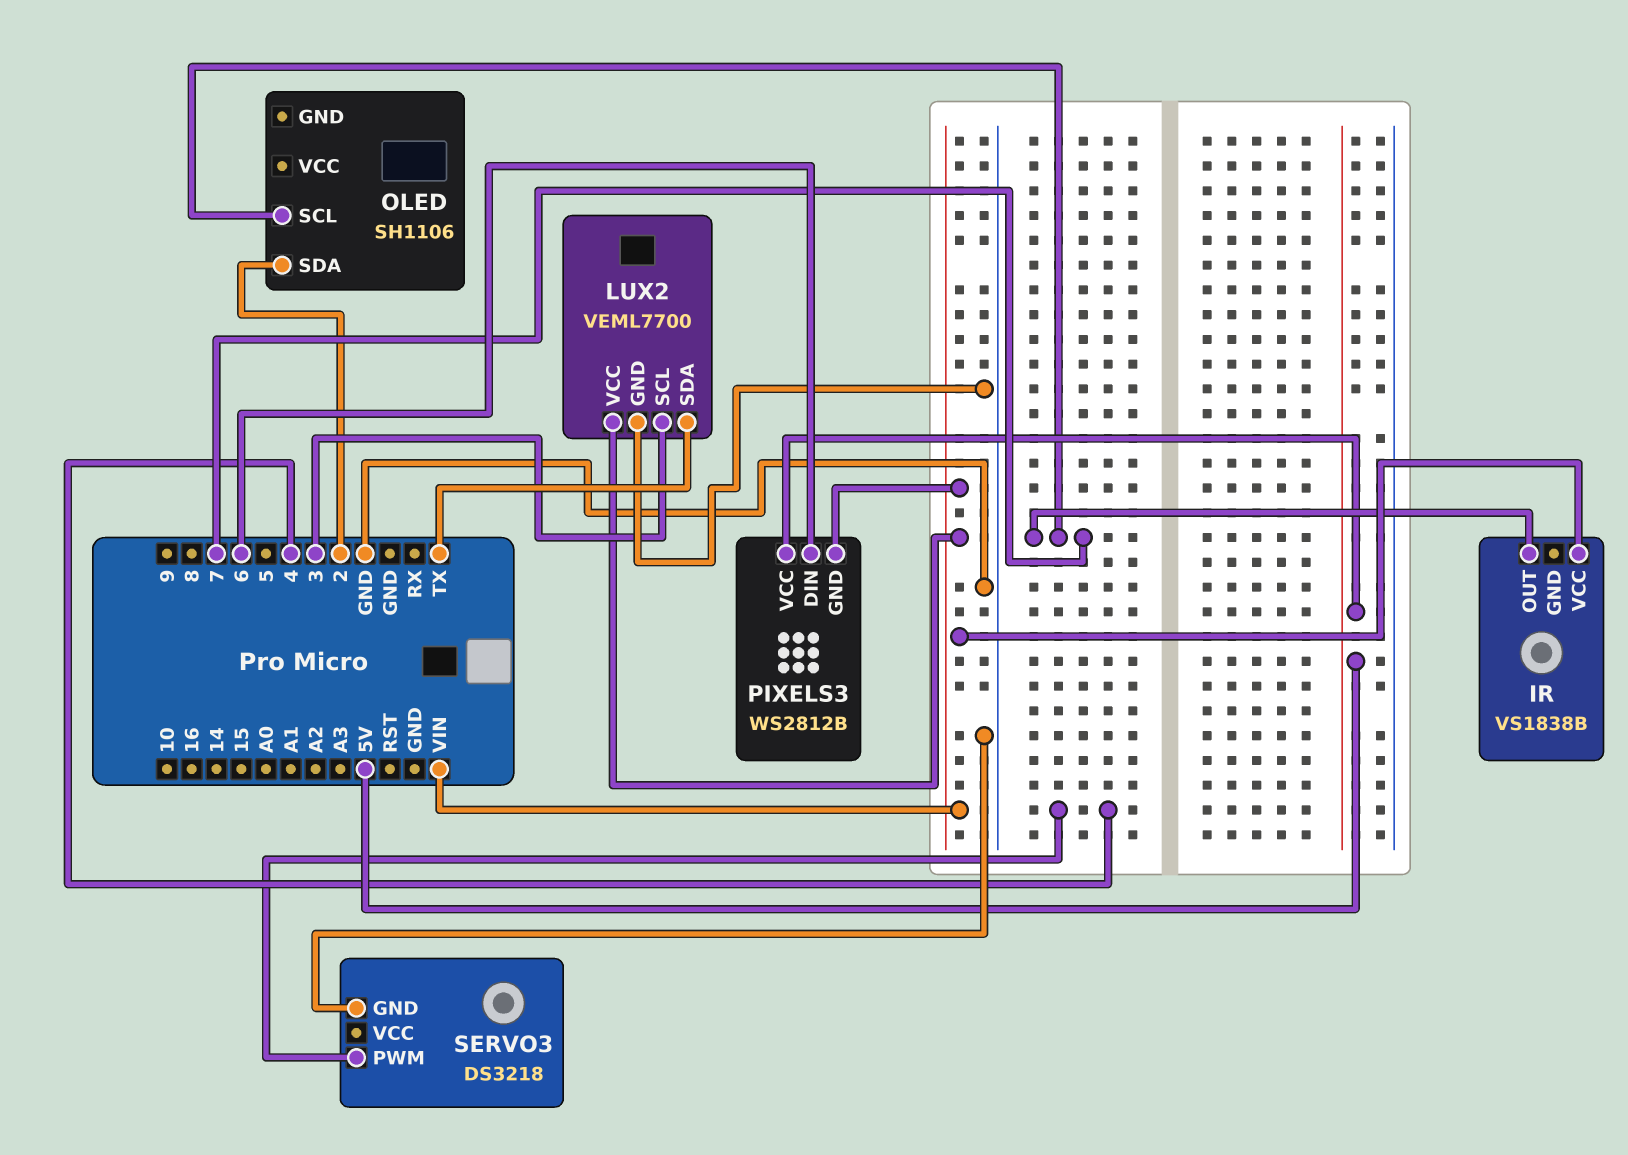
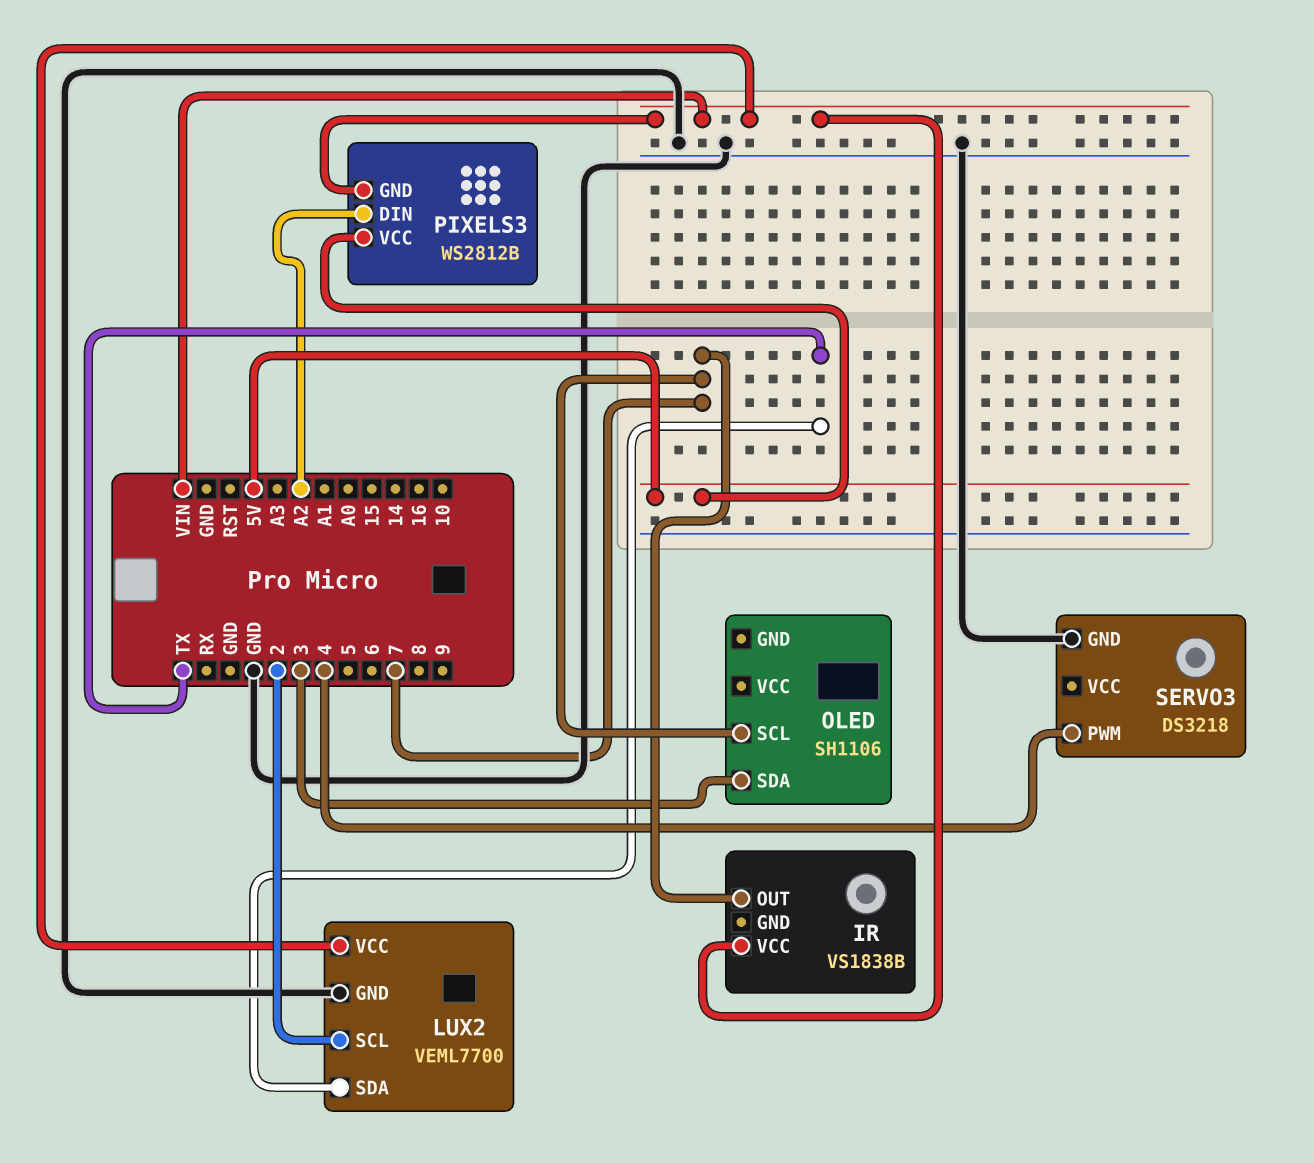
LUX2 pin SCL: 3 -> 2
OLED pin SDA: 2 -> 3
PIXELS3 pin DIN: 6 -> A2

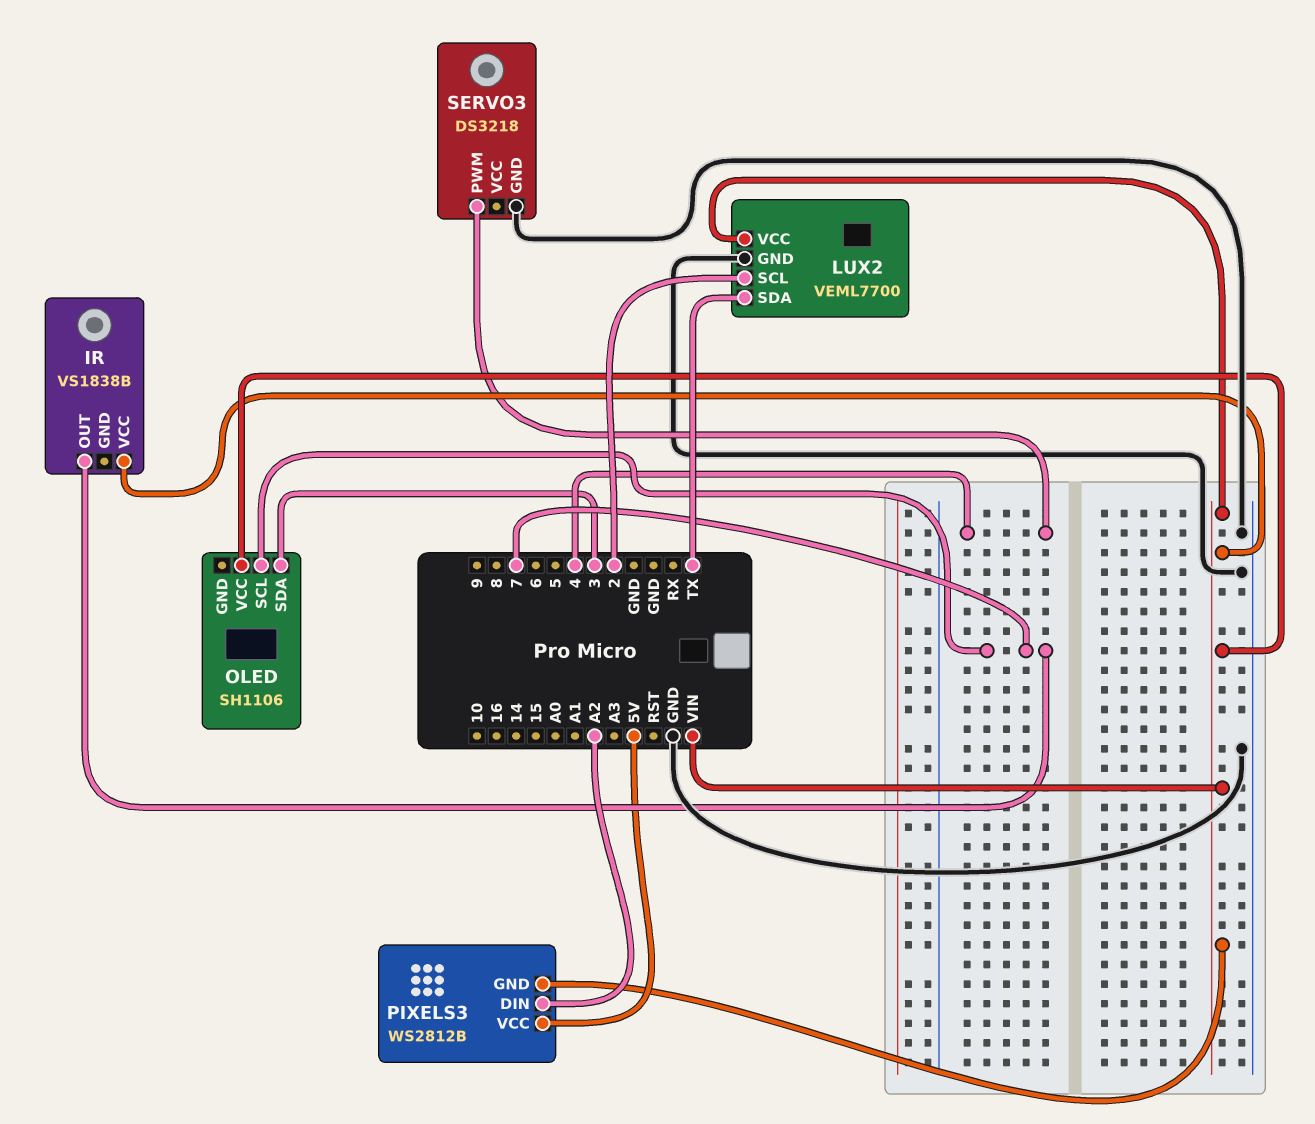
OLED pin VCC: none -> VIN

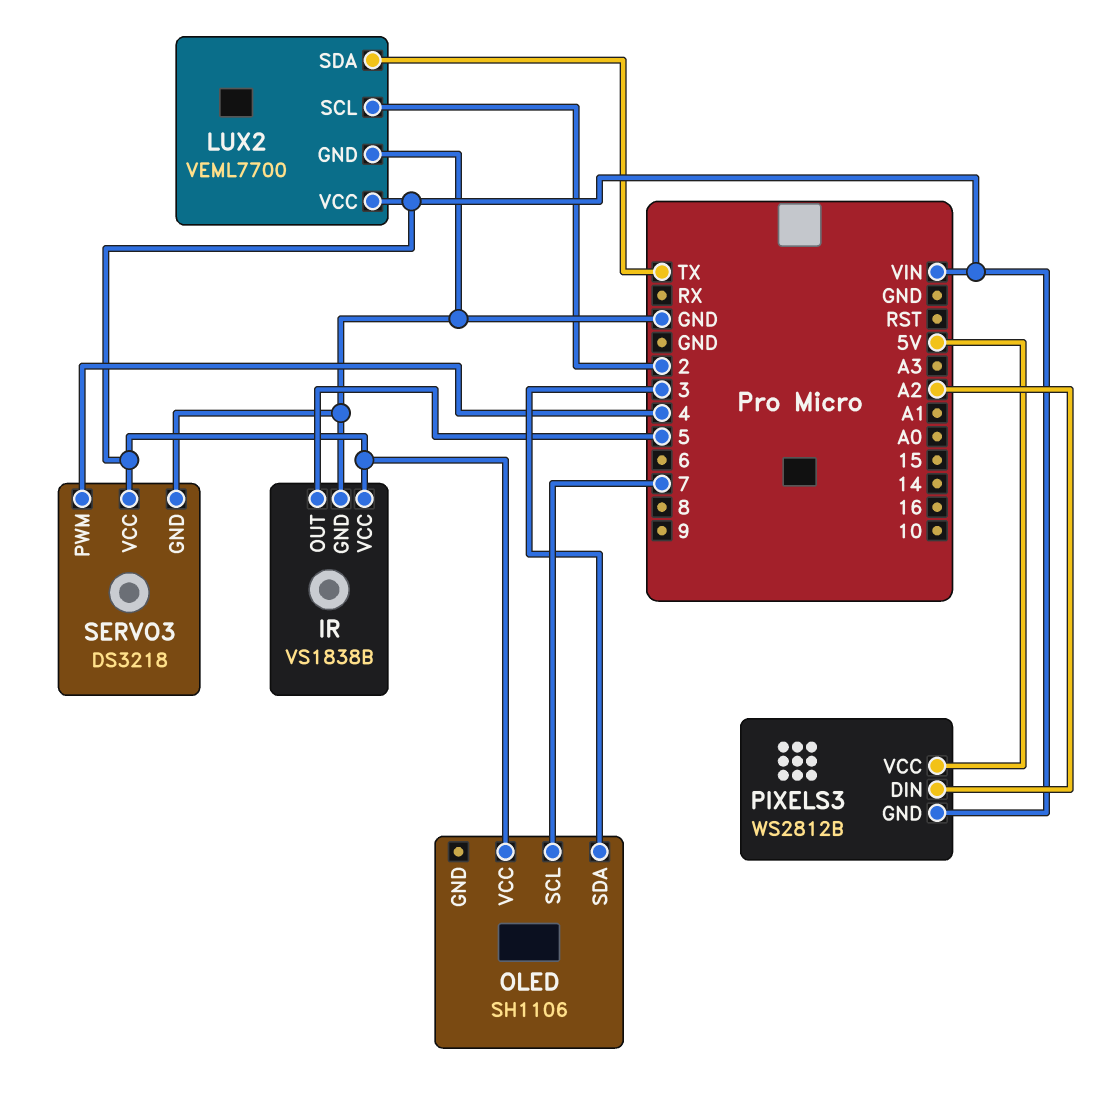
IR pin GND: none -> GND
IR pin OUT: 7 -> 5
SERVO3 pin VCC: none -> VIN

